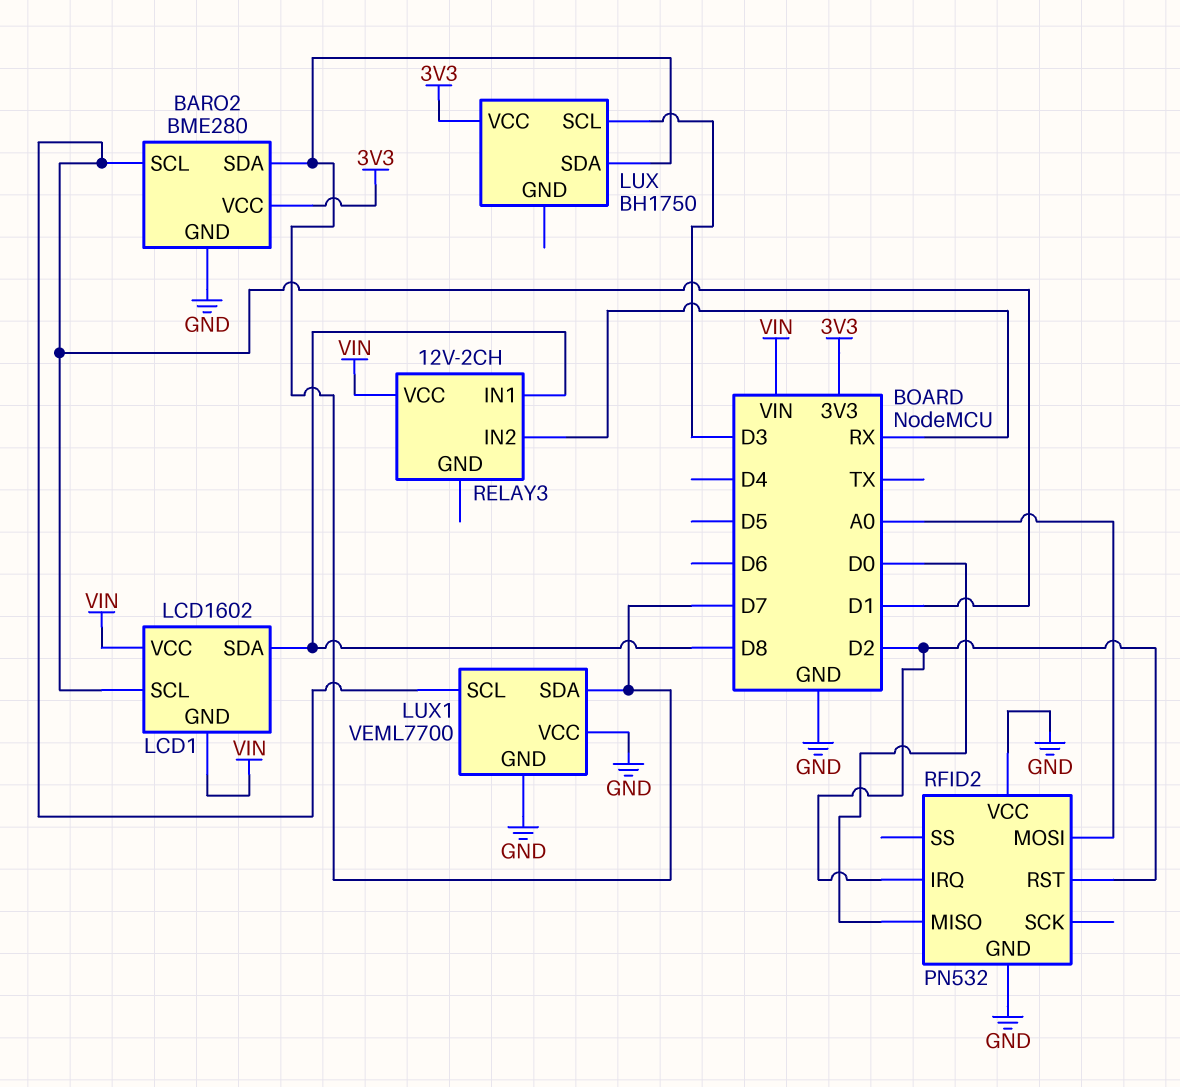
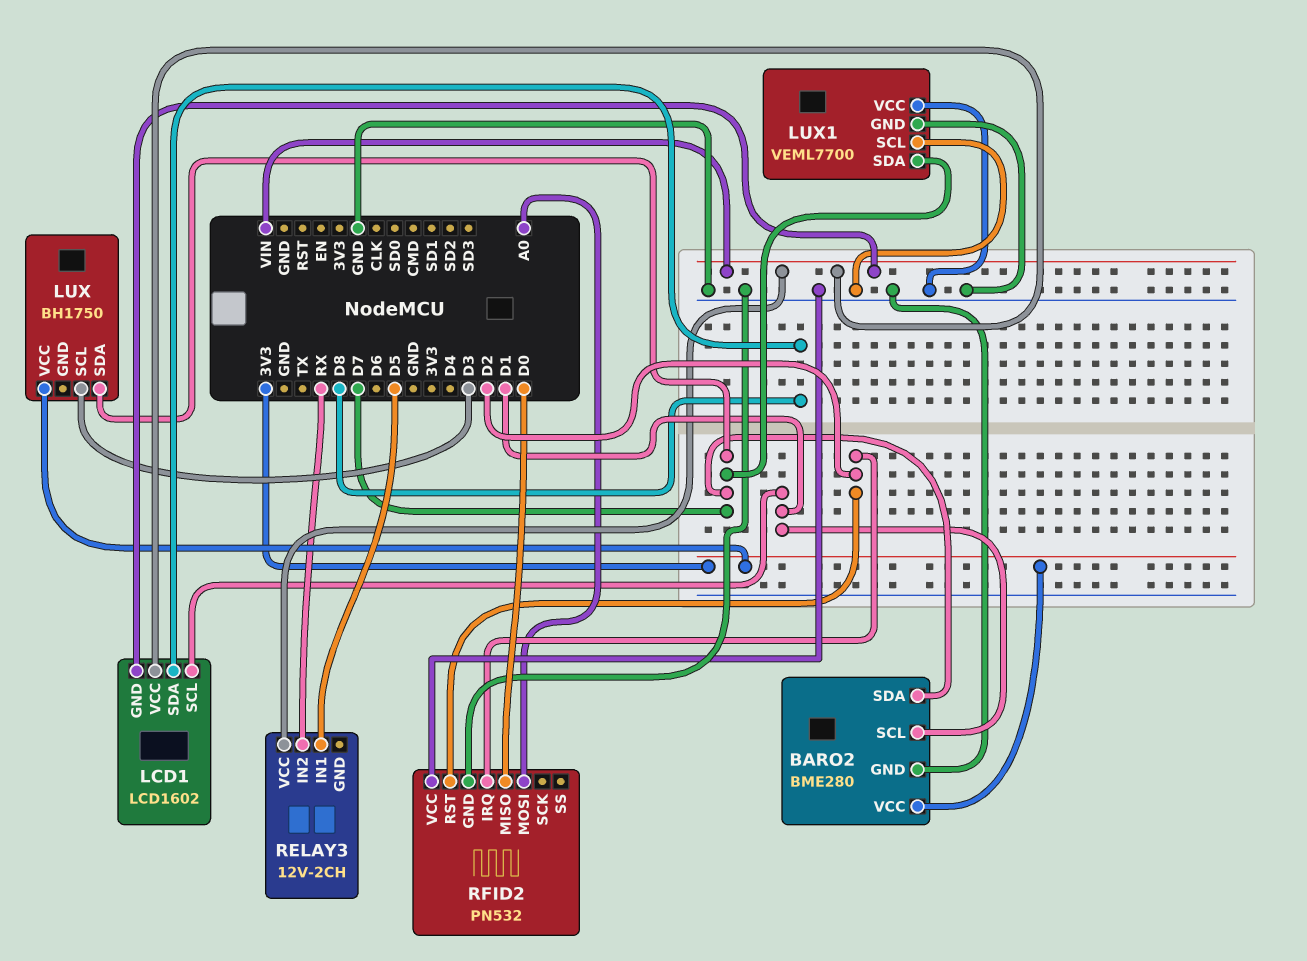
LUX1 pin SCL: D1 -> GND
RELAY3 pin IN1: D8 -> D5

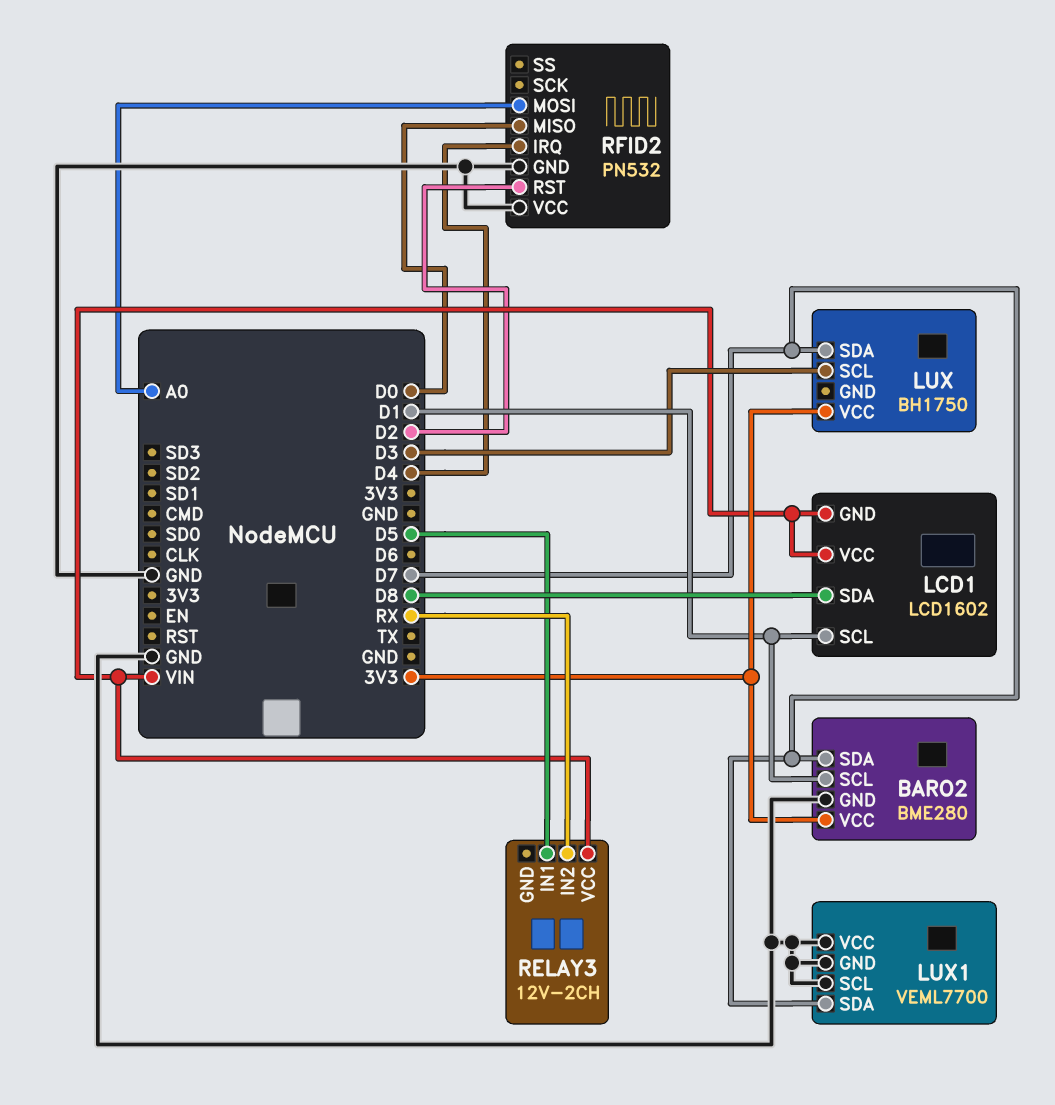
RFID2 pin IRQ: D2 -> D4

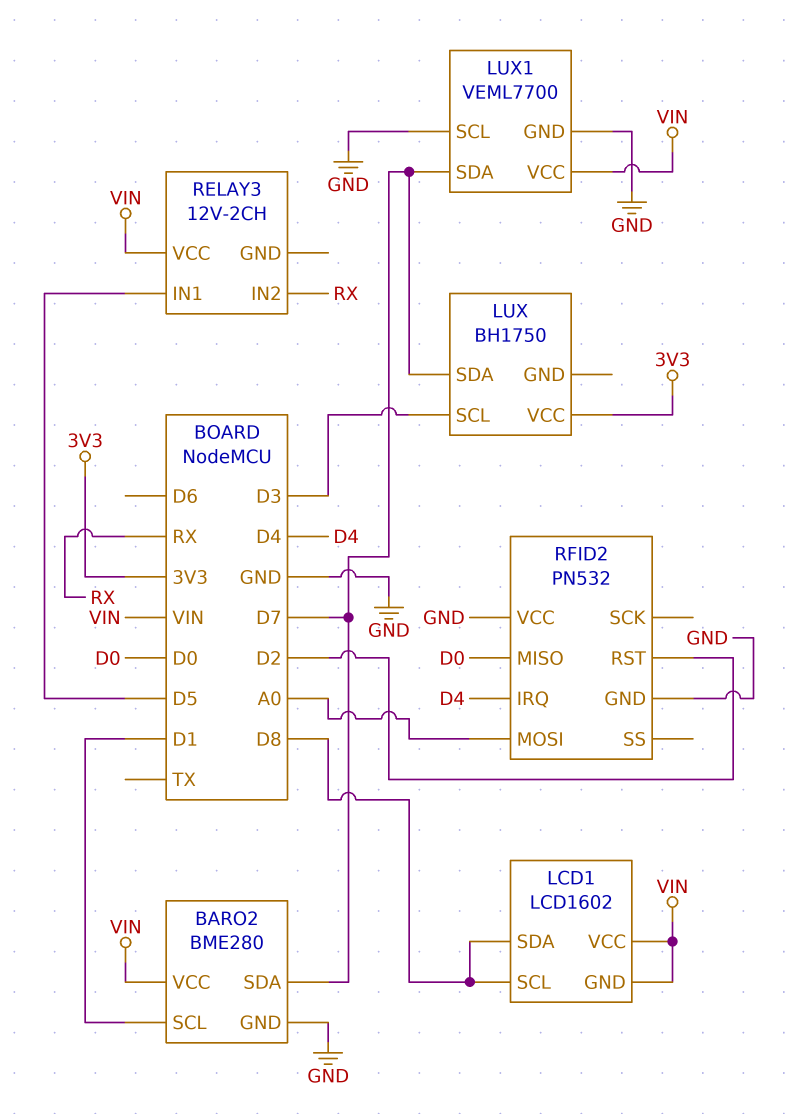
BARO2 pin VCC: 3V3 -> VIN
LCD1 pin SCL: D1 -> D8
LUX1 pin VCC: GND -> VIN

